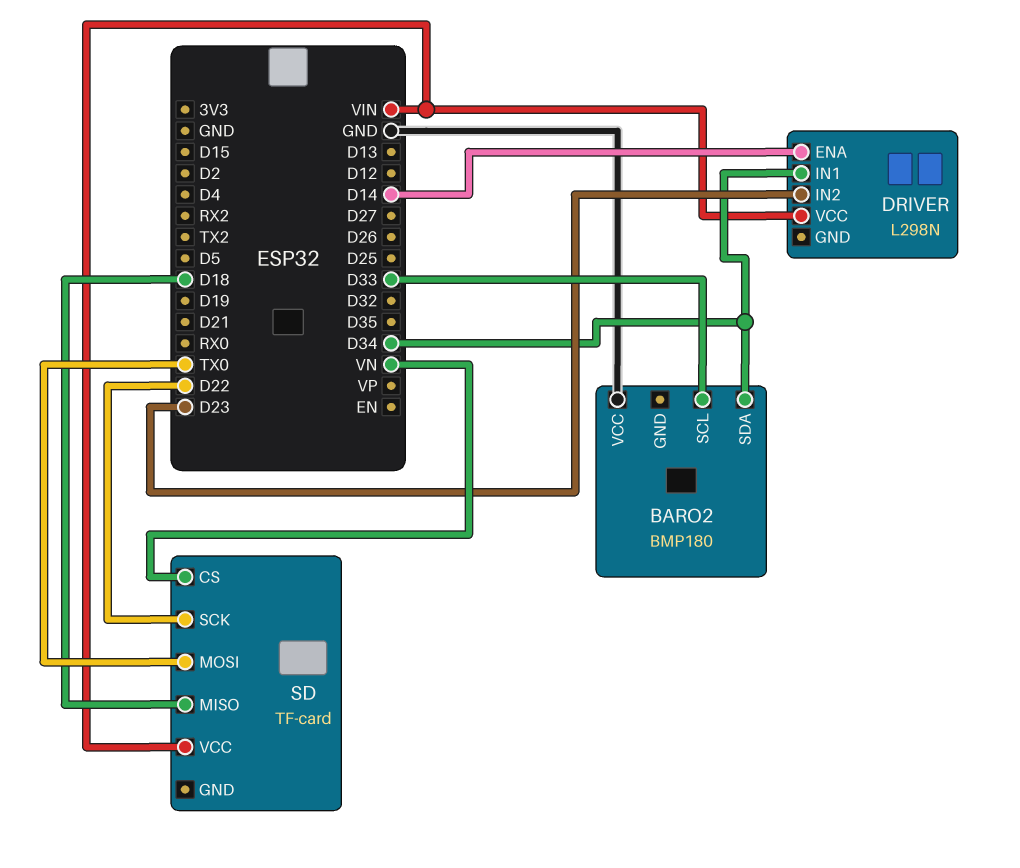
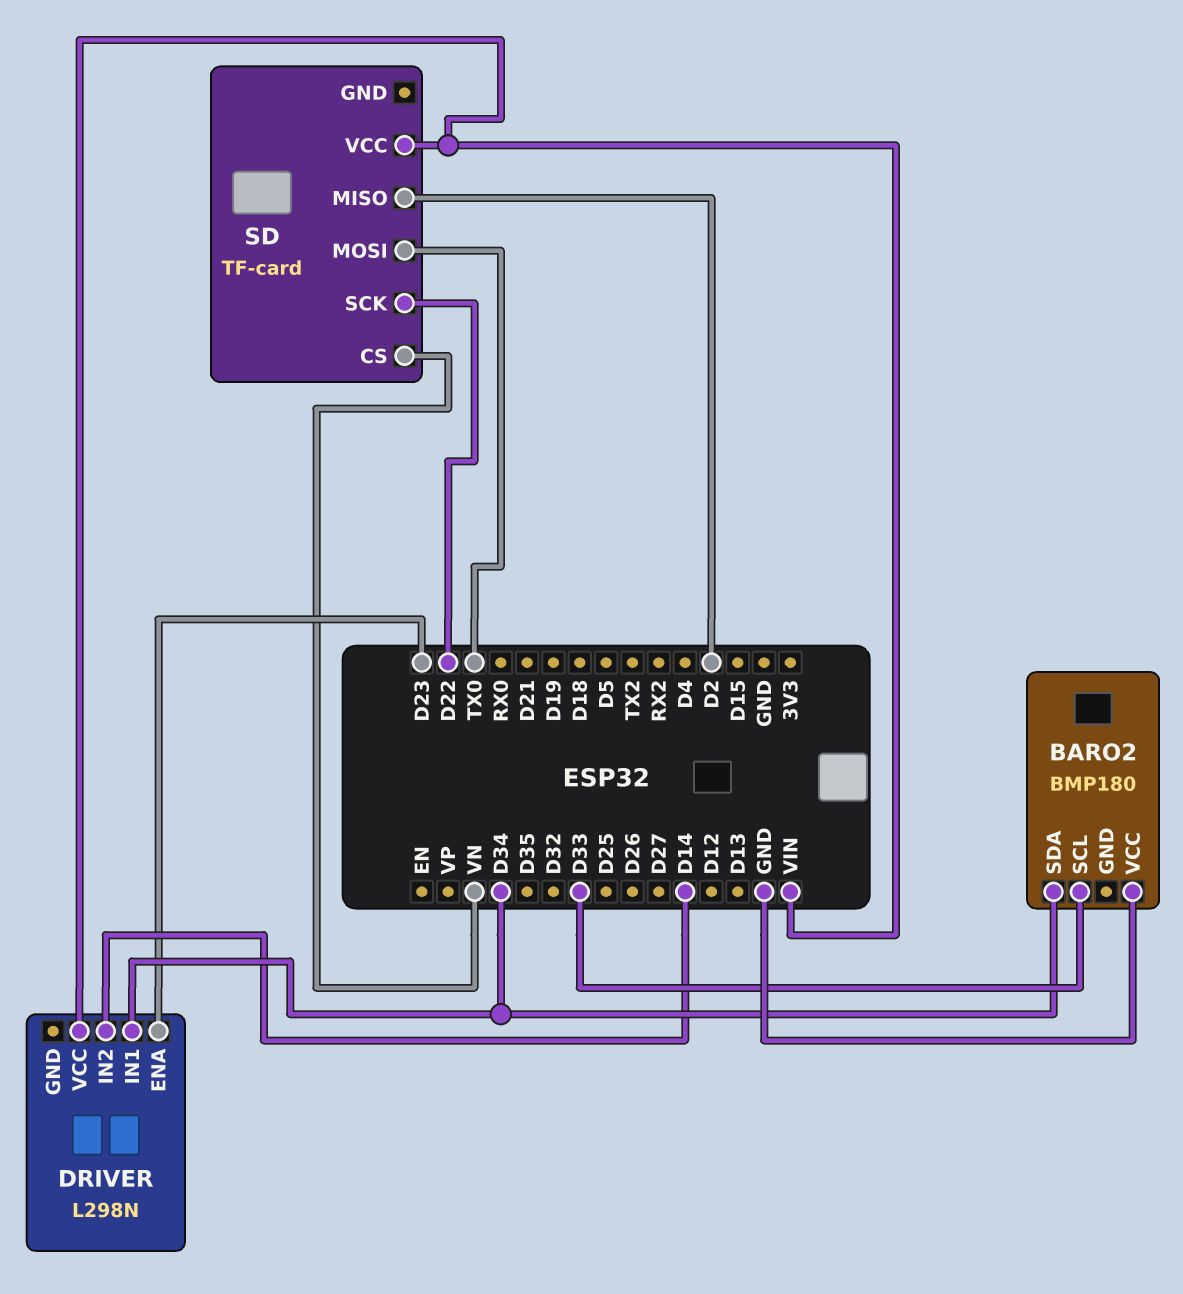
DRIVER pin ENA: D14 -> D23
DRIVER pin IN2: D23 -> D14
SD pin MISO: D18 -> D2

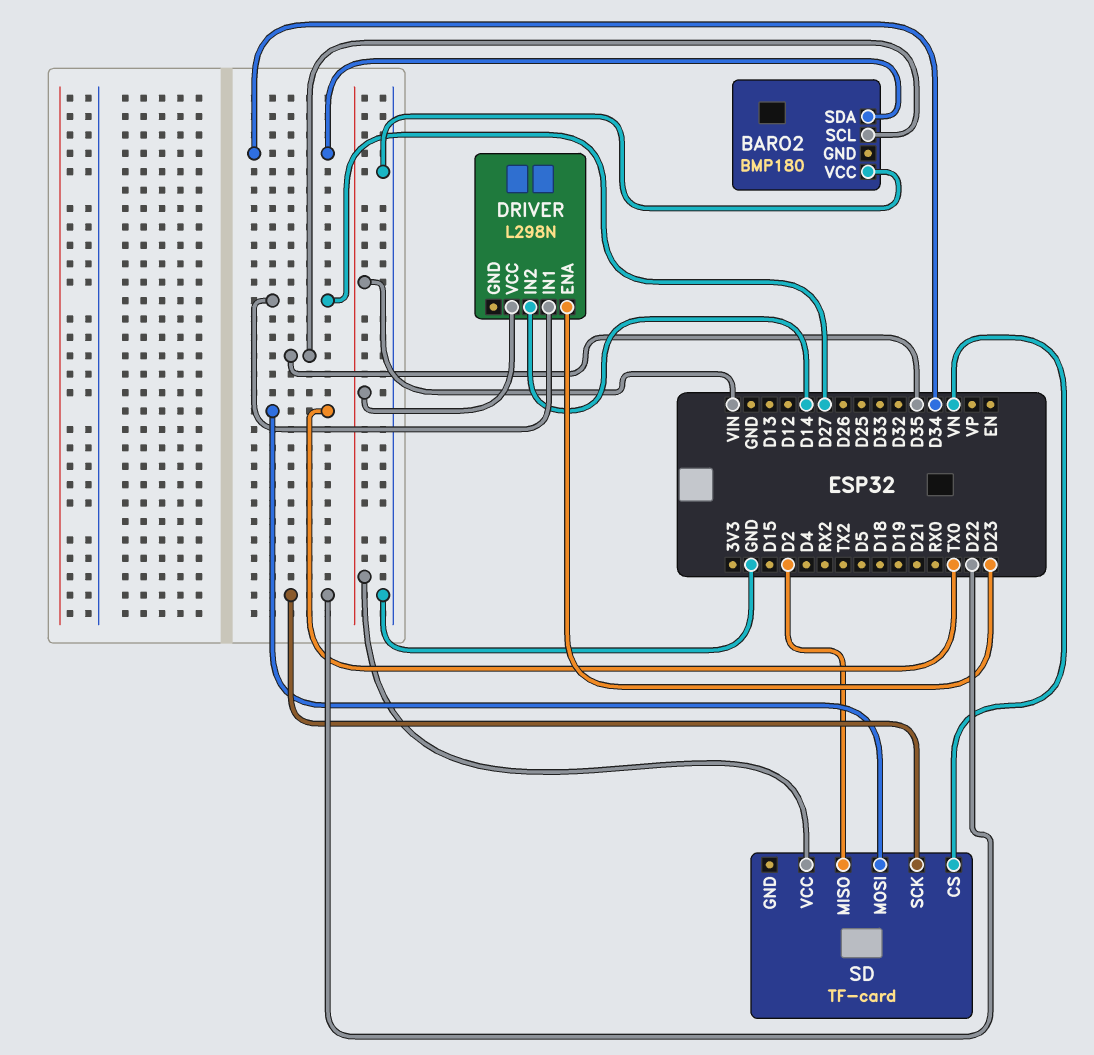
BARO2 pin SCL: D33 -> D35
DRIVER pin IN1: D34 -> D27

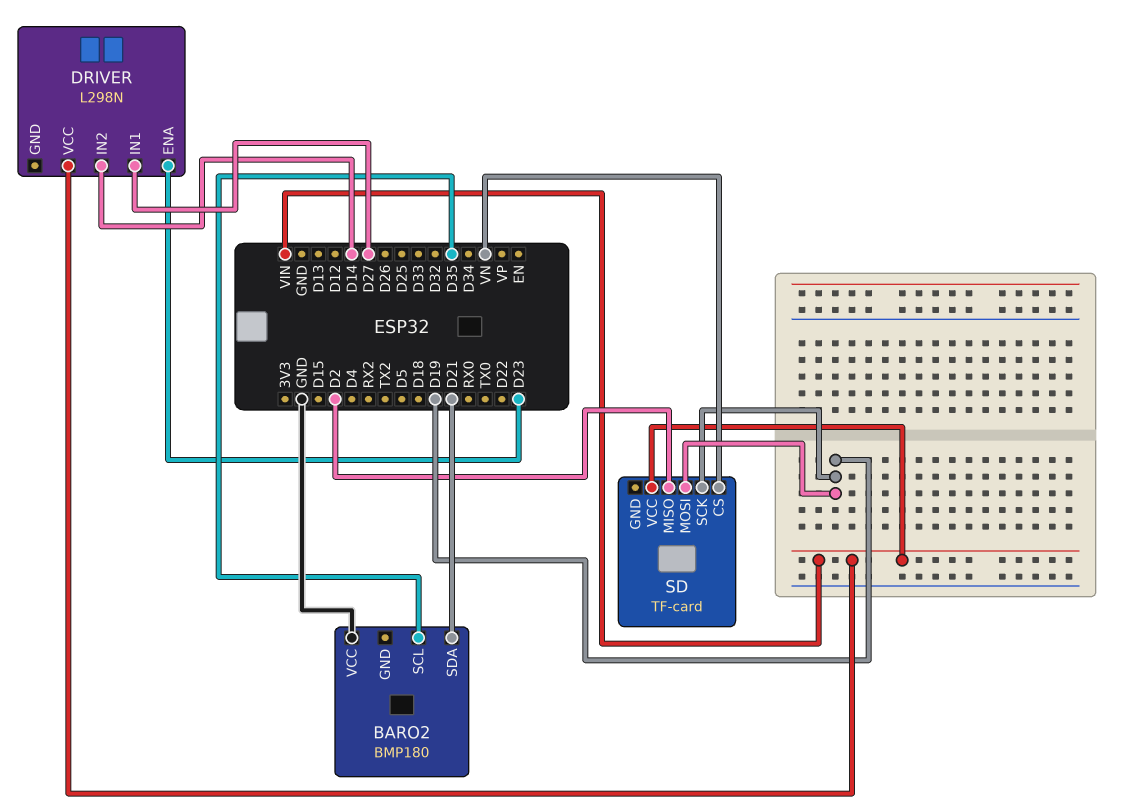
BARO2 pin SDA: D34 -> D21
SD pin MOSI: TX0 -> D19
SD pin SCK: D22 -> D19

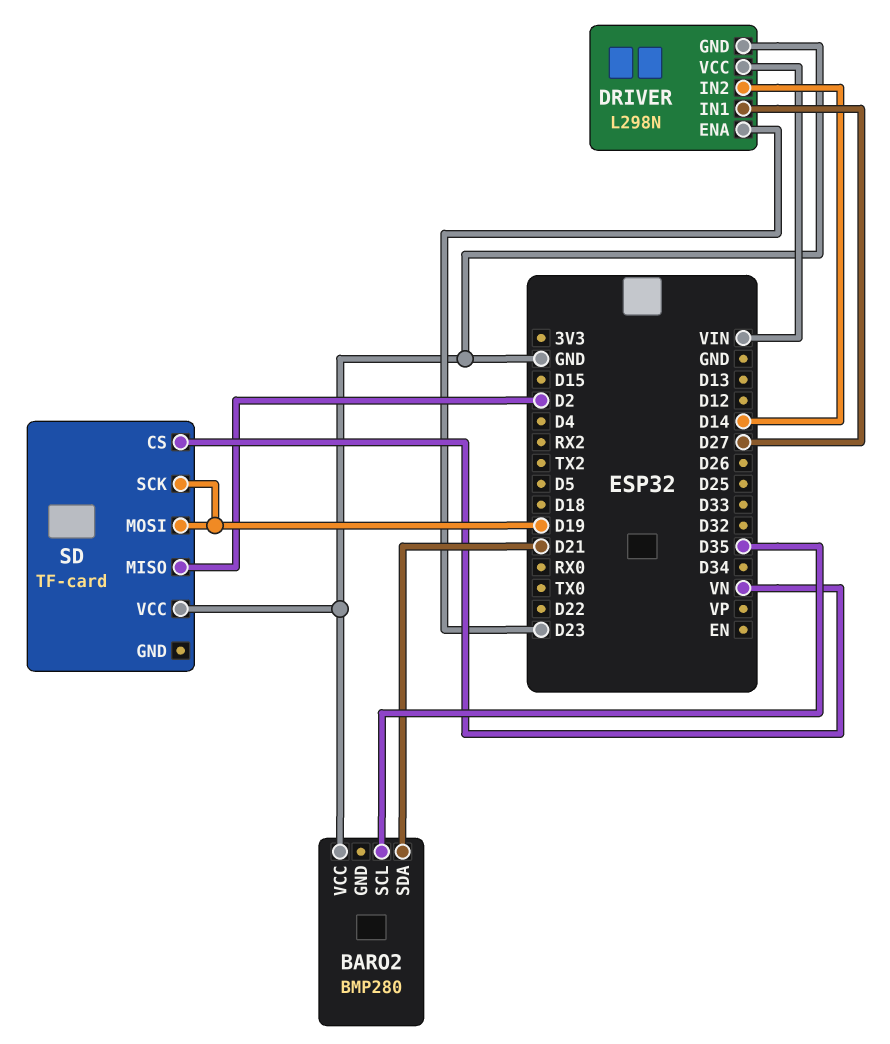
BARO2: BMP180 -> BMP280
DRIVER pin GND: none -> GND
SD pin VCC: VIN -> GND

